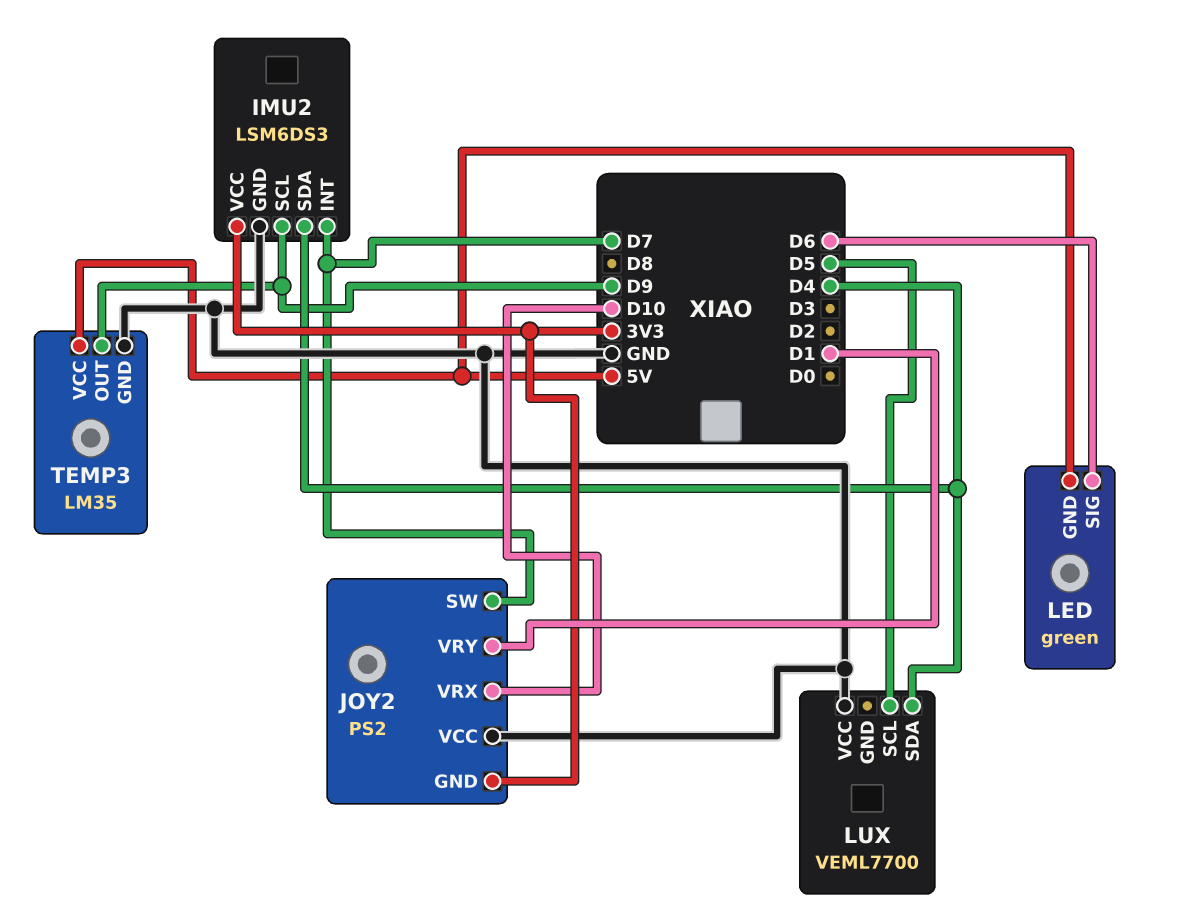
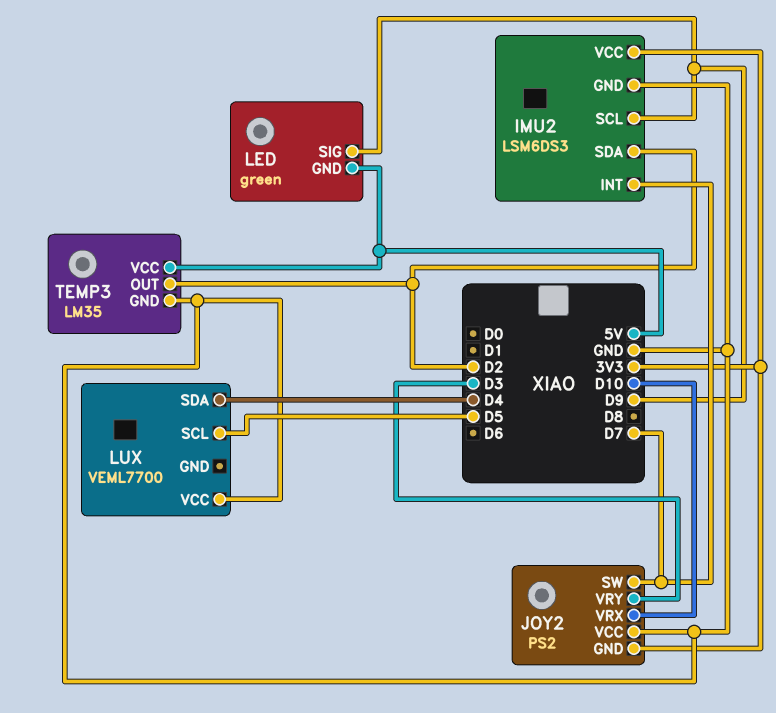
IMU2 pin SDA: D4 -> D2
JOY2 pin VRY: D1 -> D3
LED pin SIG: D6 -> D9
TEMP3 pin OUT: D9 -> D2

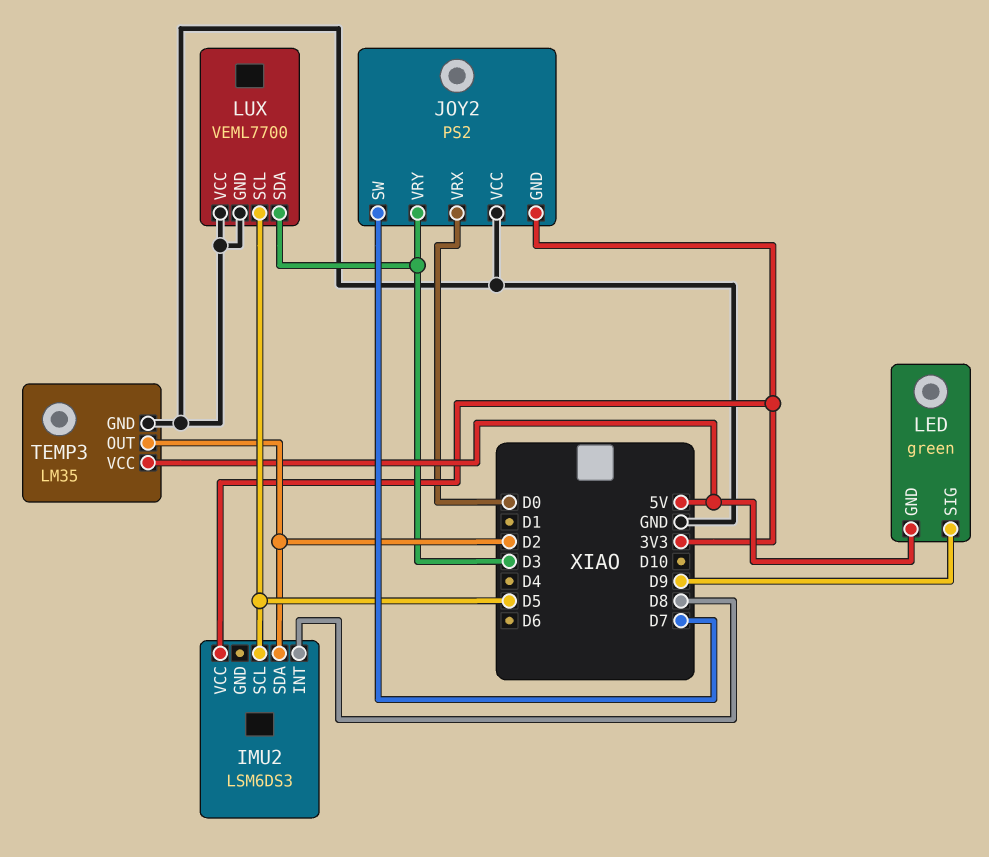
IMU2 pin GND: GND -> none
IMU2 pin INT: D7 -> D8
IMU2 pin SCL: D9 -> D5
JOY2 pin VRX: D10 -> D0
LUX pin GND: none -> GND
LUX pin SDA: D4 -> D3

